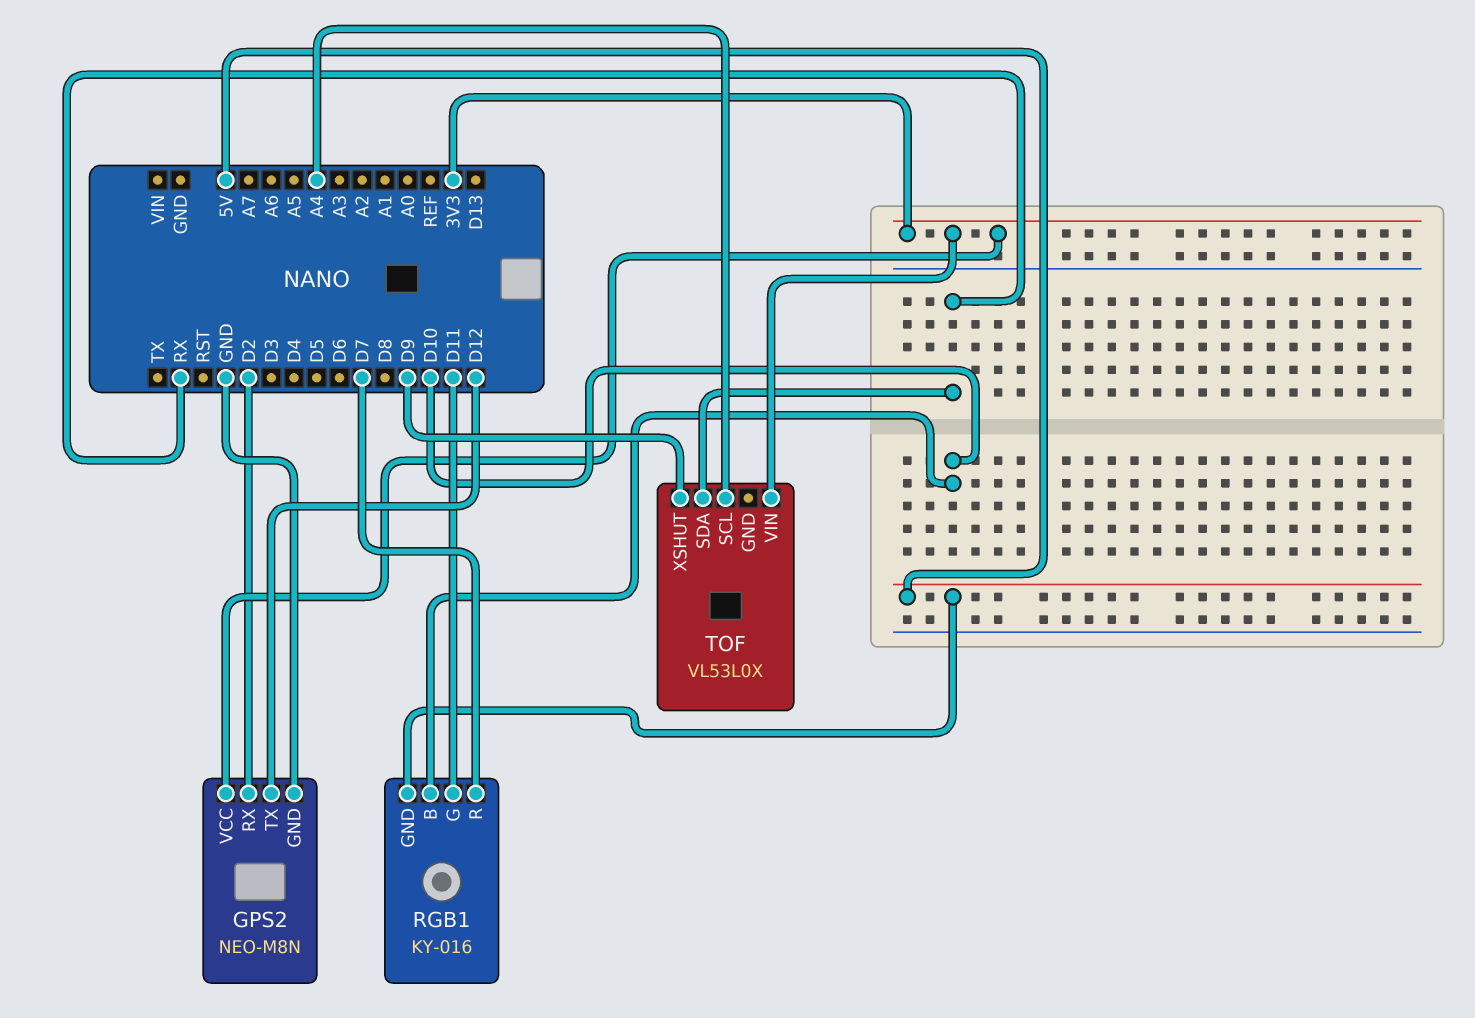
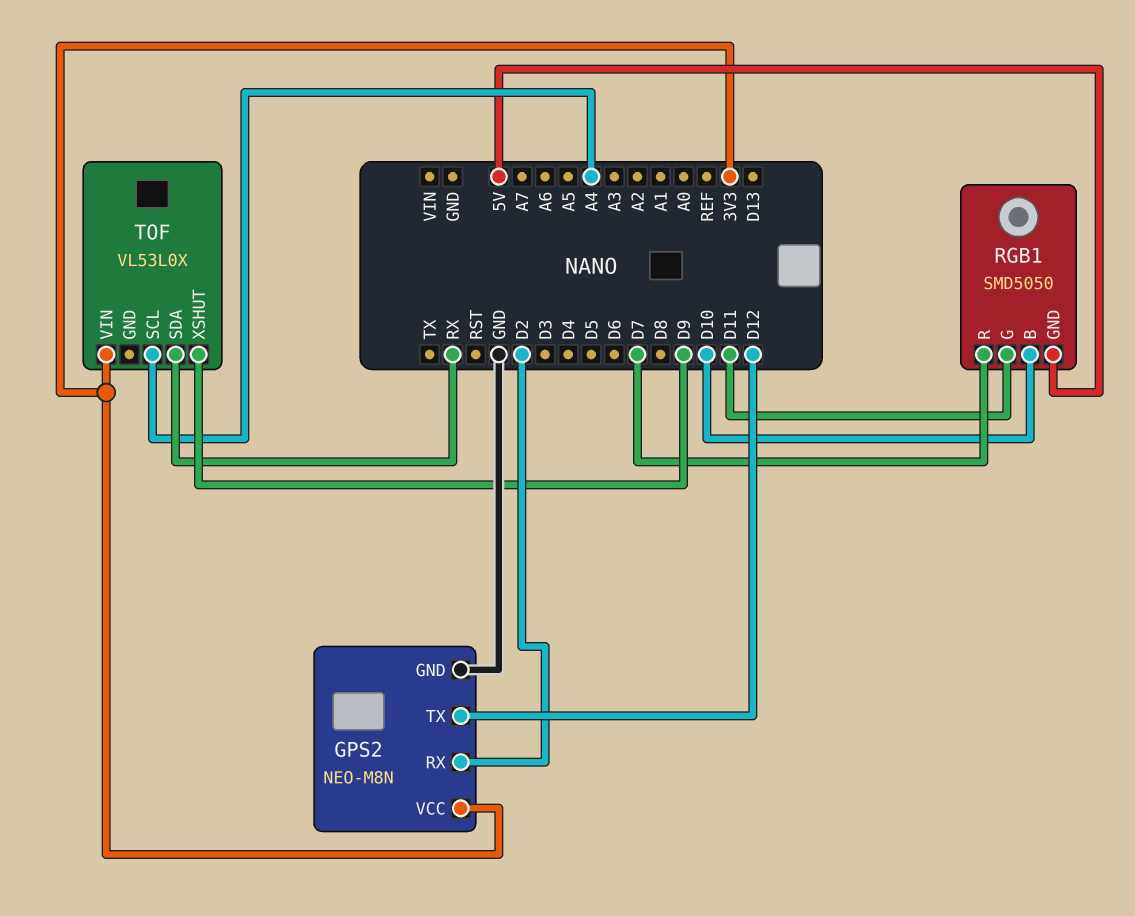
RGB1: KY-016 -> SMD5050

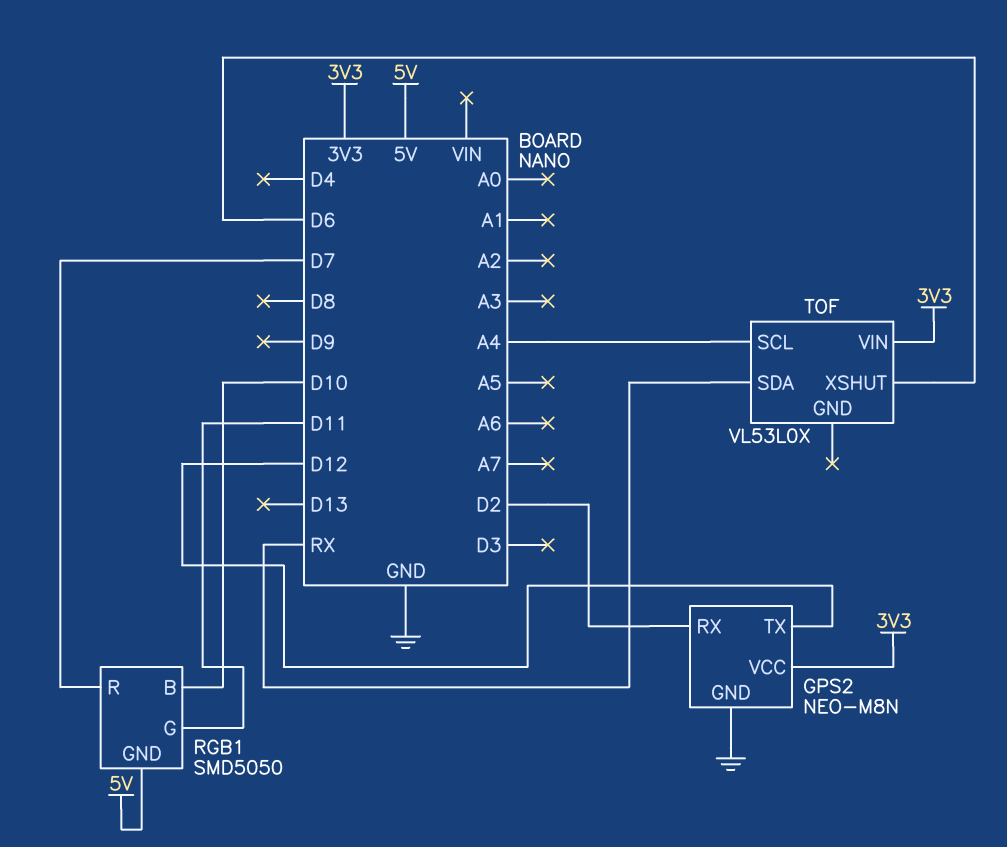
TOF pin XSHUT: D9 -> D6

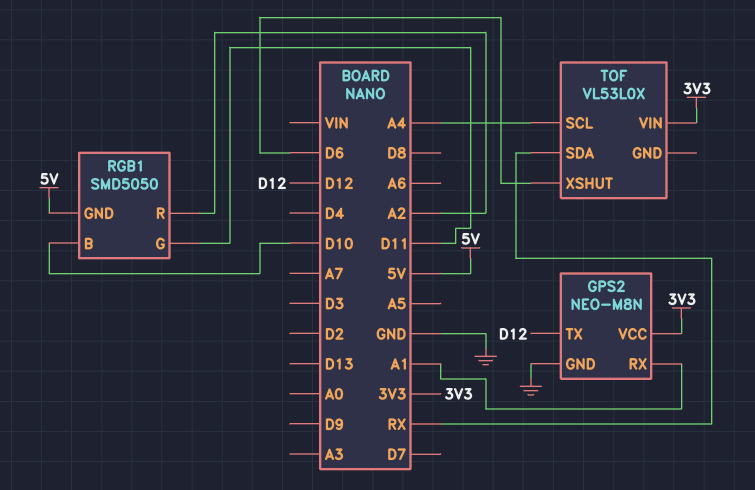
GPS2 pin RX: D2 -> A1
RGB1 pin R: D7 -> A2

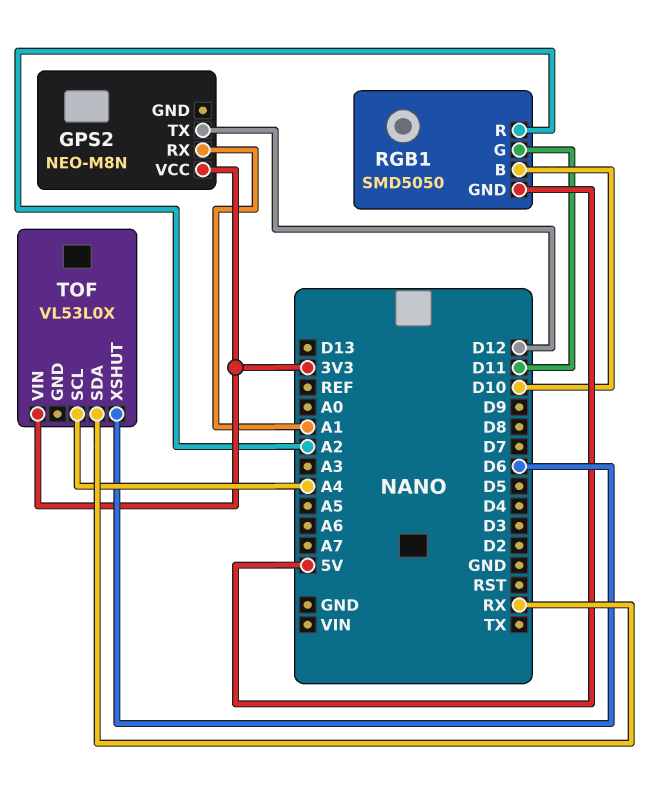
GPS2 pin GND: GND -> none

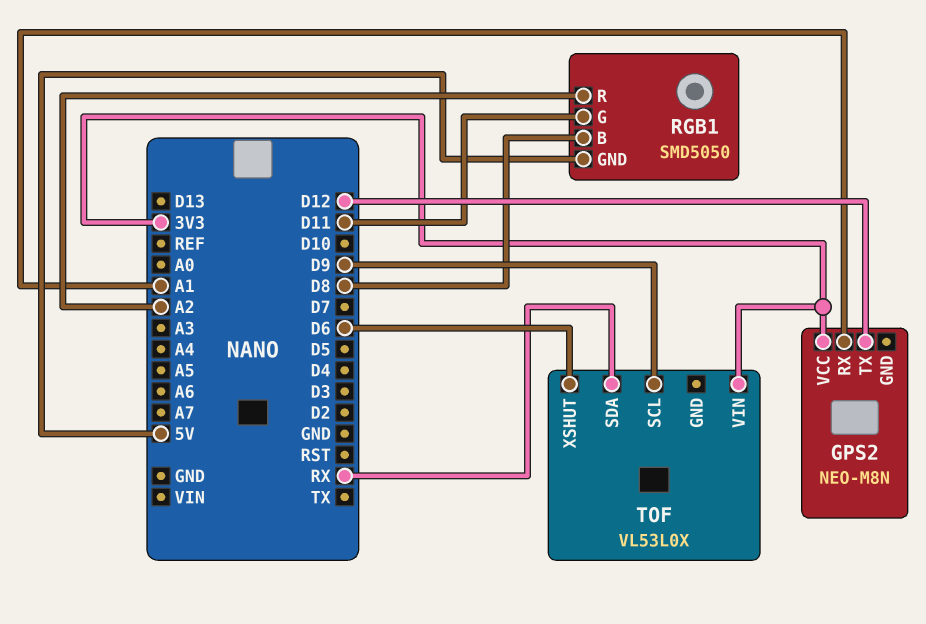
RGB1 pin B: D10 -> D8
TOF pin SCL: A4 -> D9

